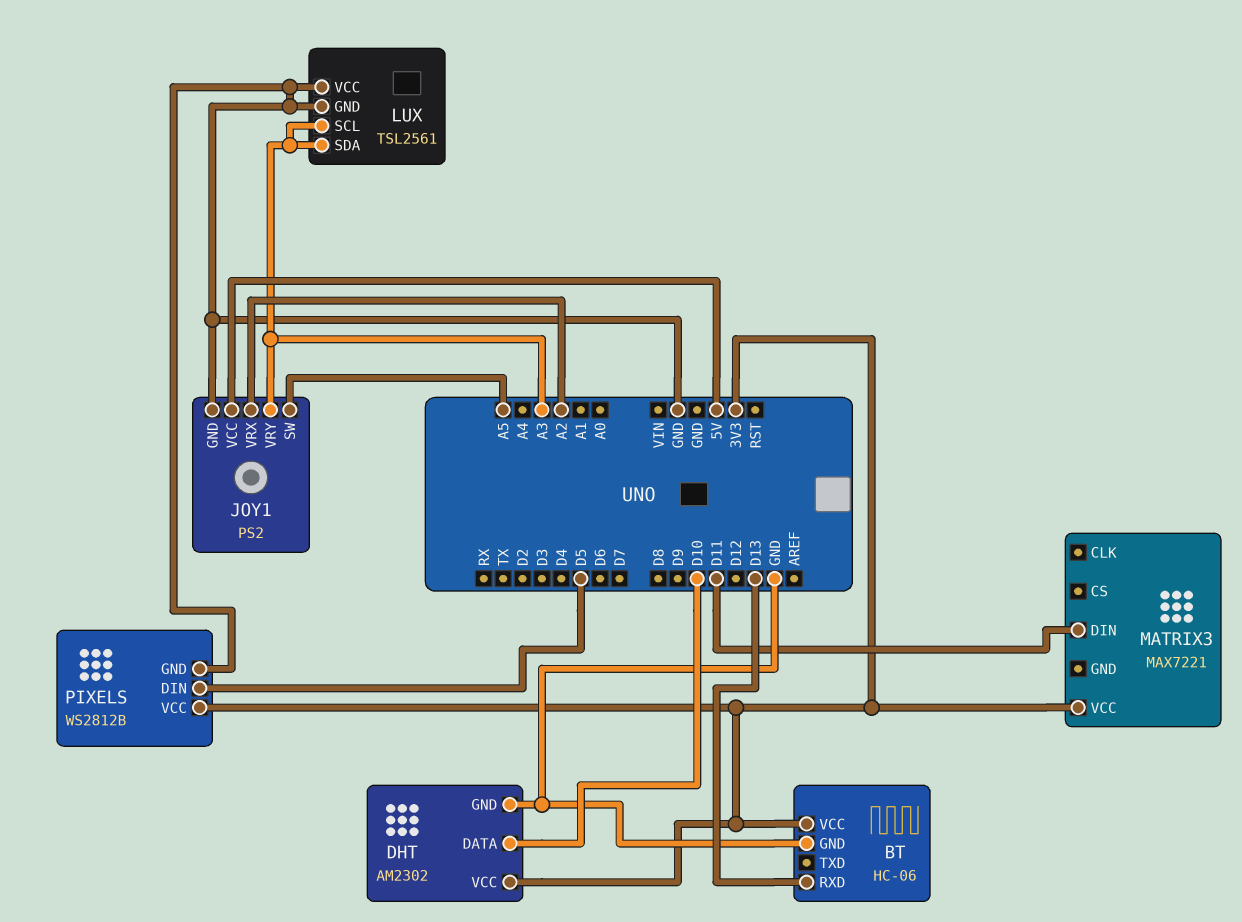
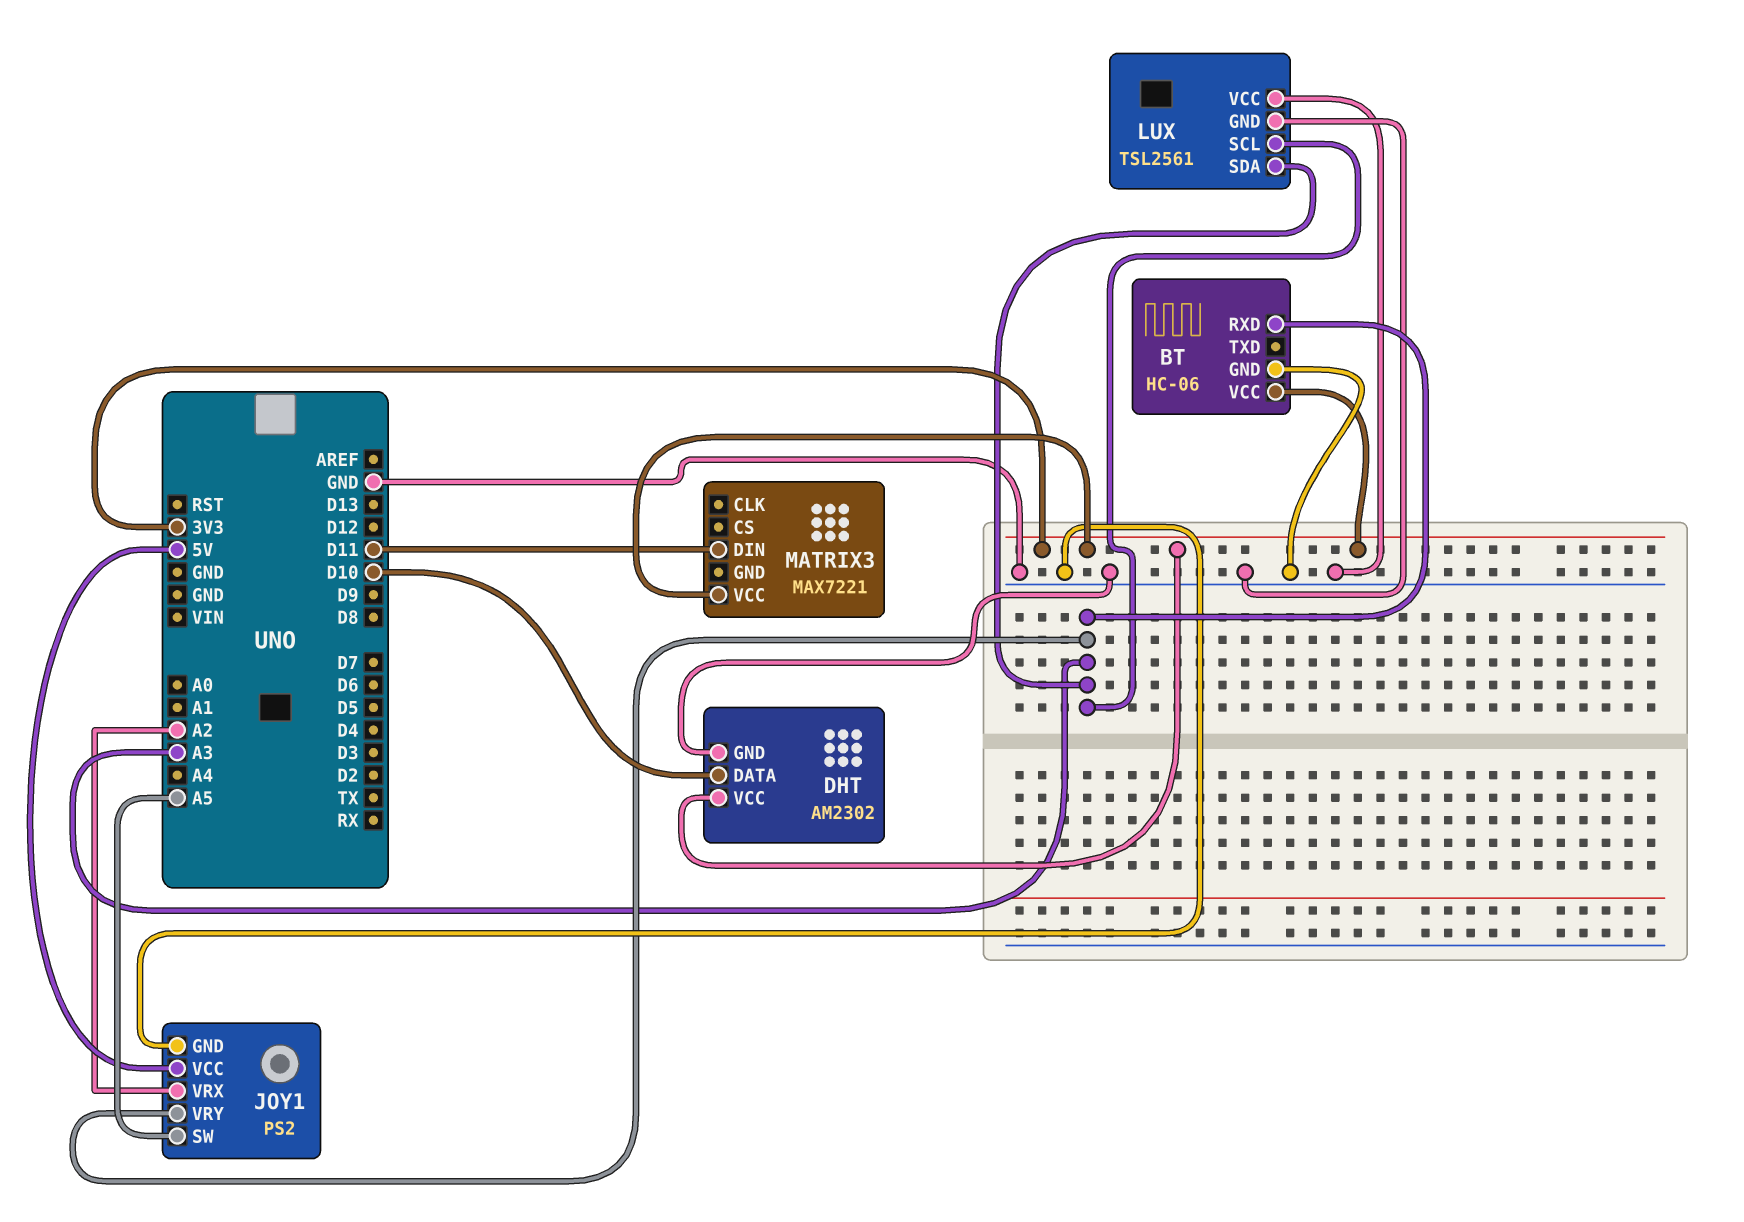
BT pin RXD: D13 -> A3
PIXELS: WS2812B -> none
PIXELS pin DIN: D5 -> none
PIXELS pin GND: GND -> none
PIXELS pin VCC: 3V3 -> none

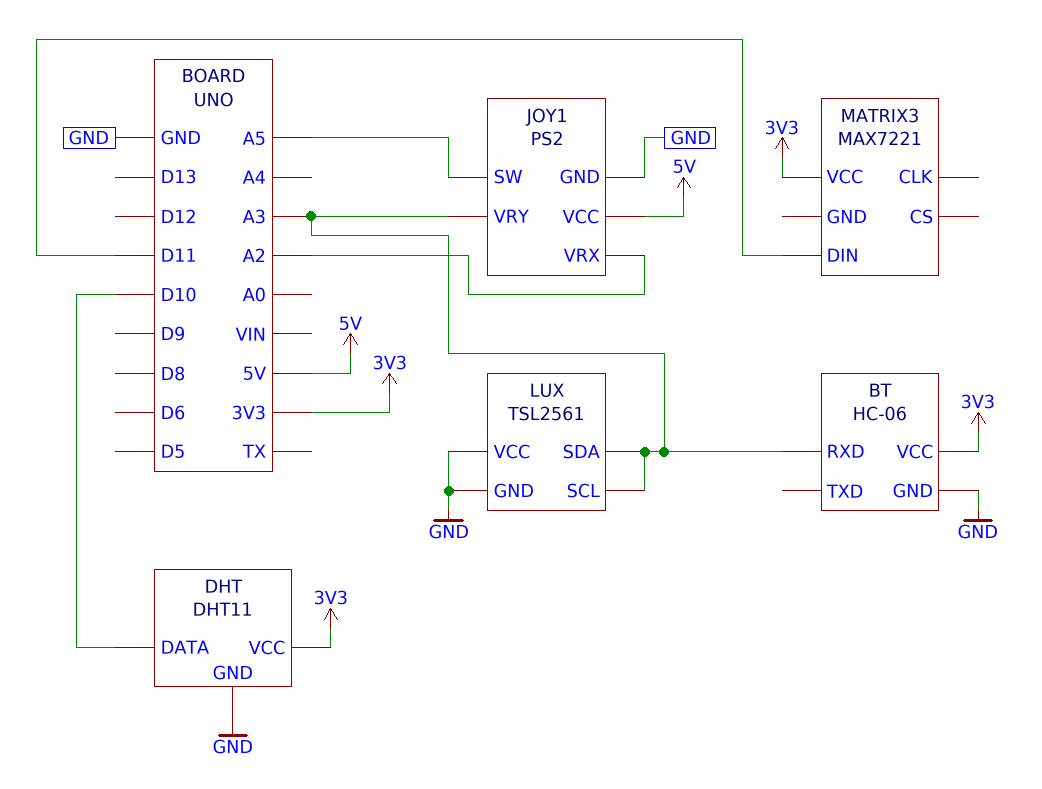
DHT: AM2302 -> DHT11

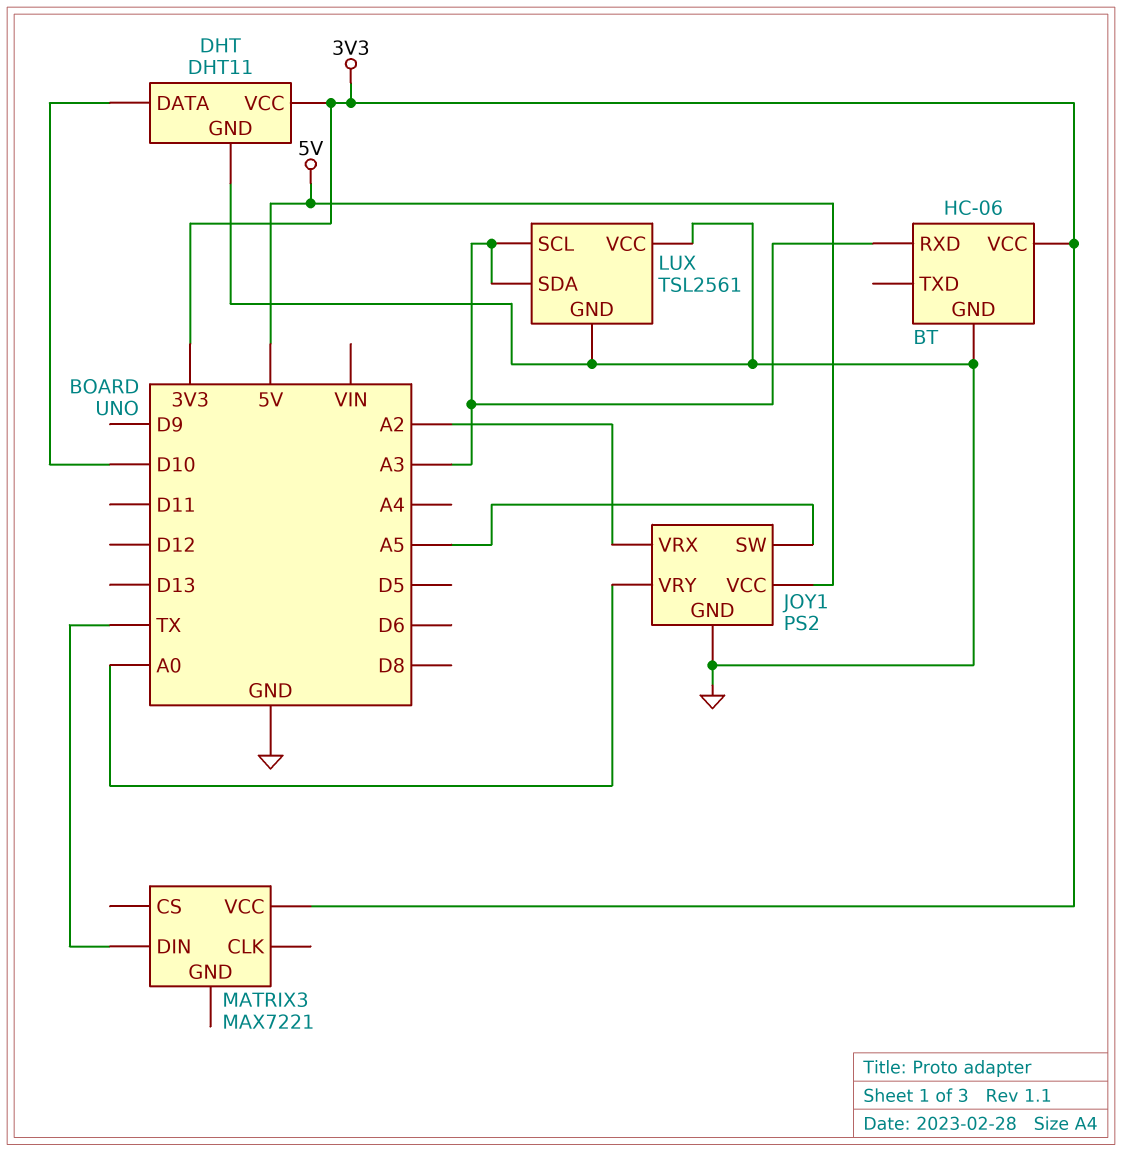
JOY1 pin VRY: A3 -> A0
MATRIX3 pin DIN: D11 -> TX

